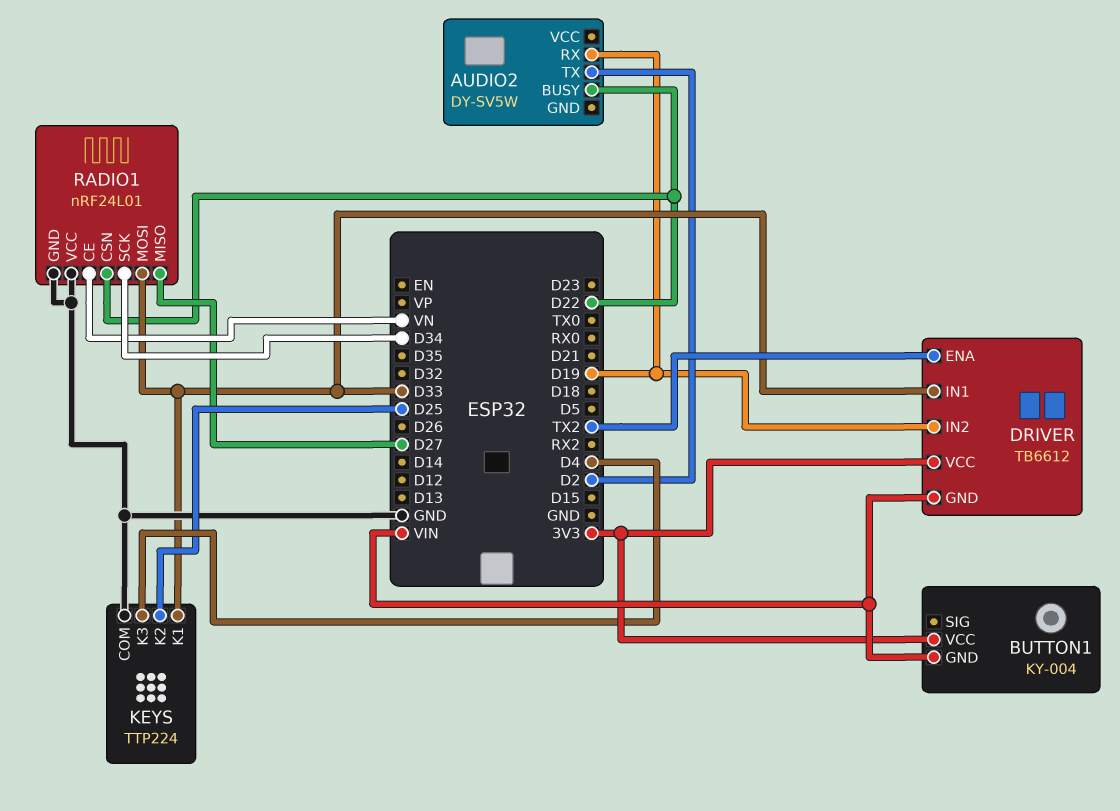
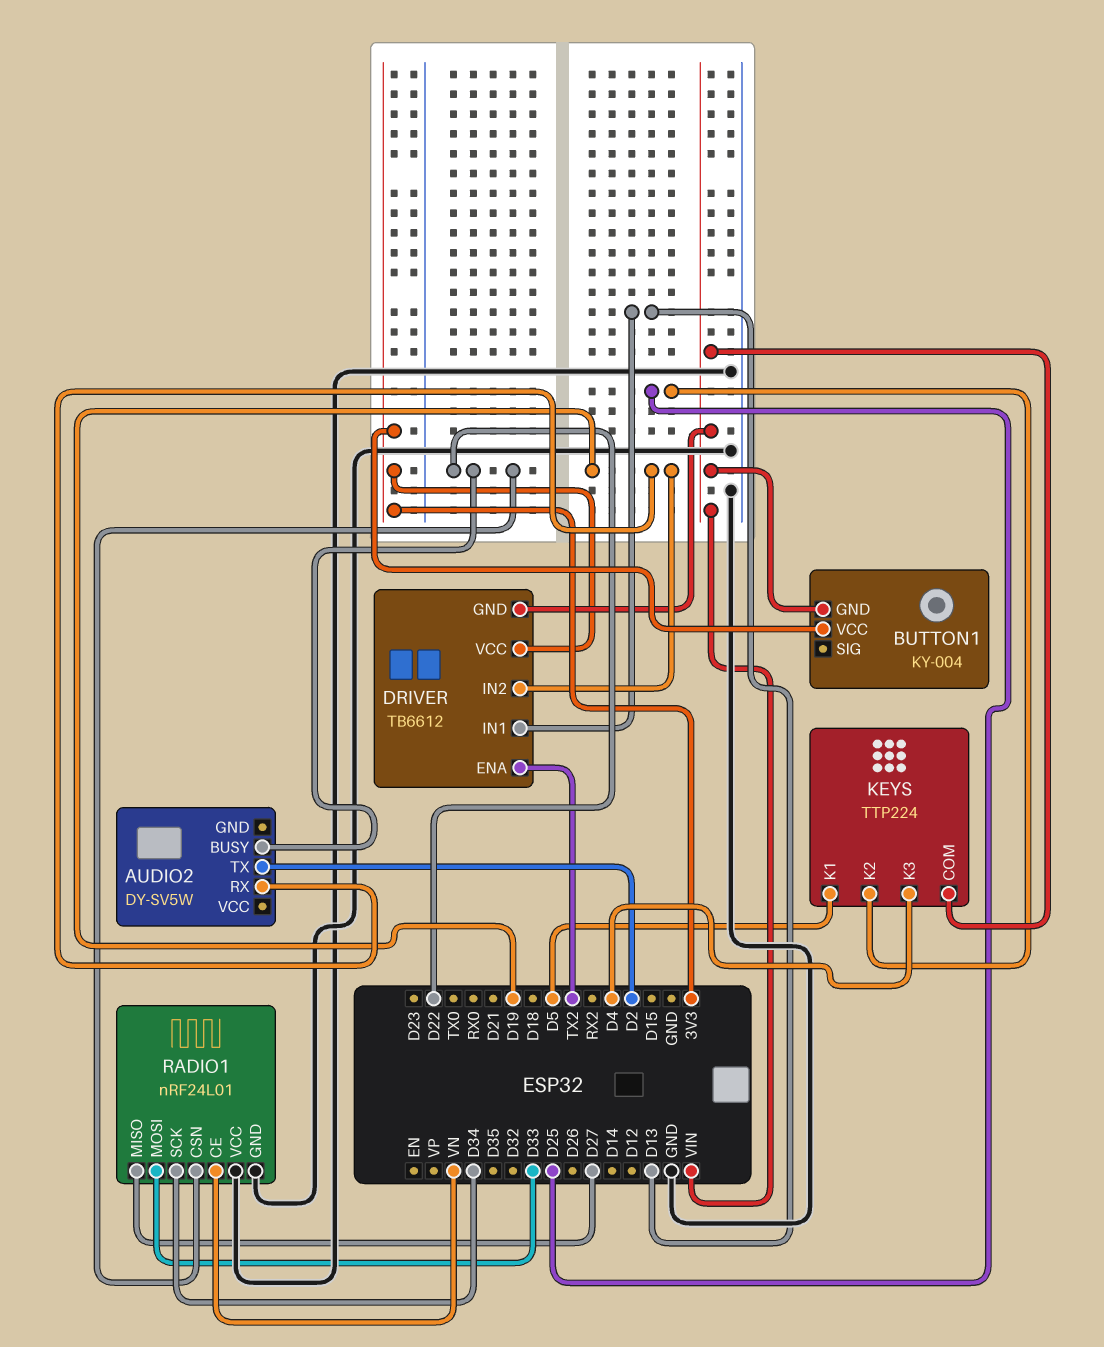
DRIVER pin IN1: D33 -> D13
KEYS pin COM: GND -> VIN
KEYS pin K1: D33 -> D5

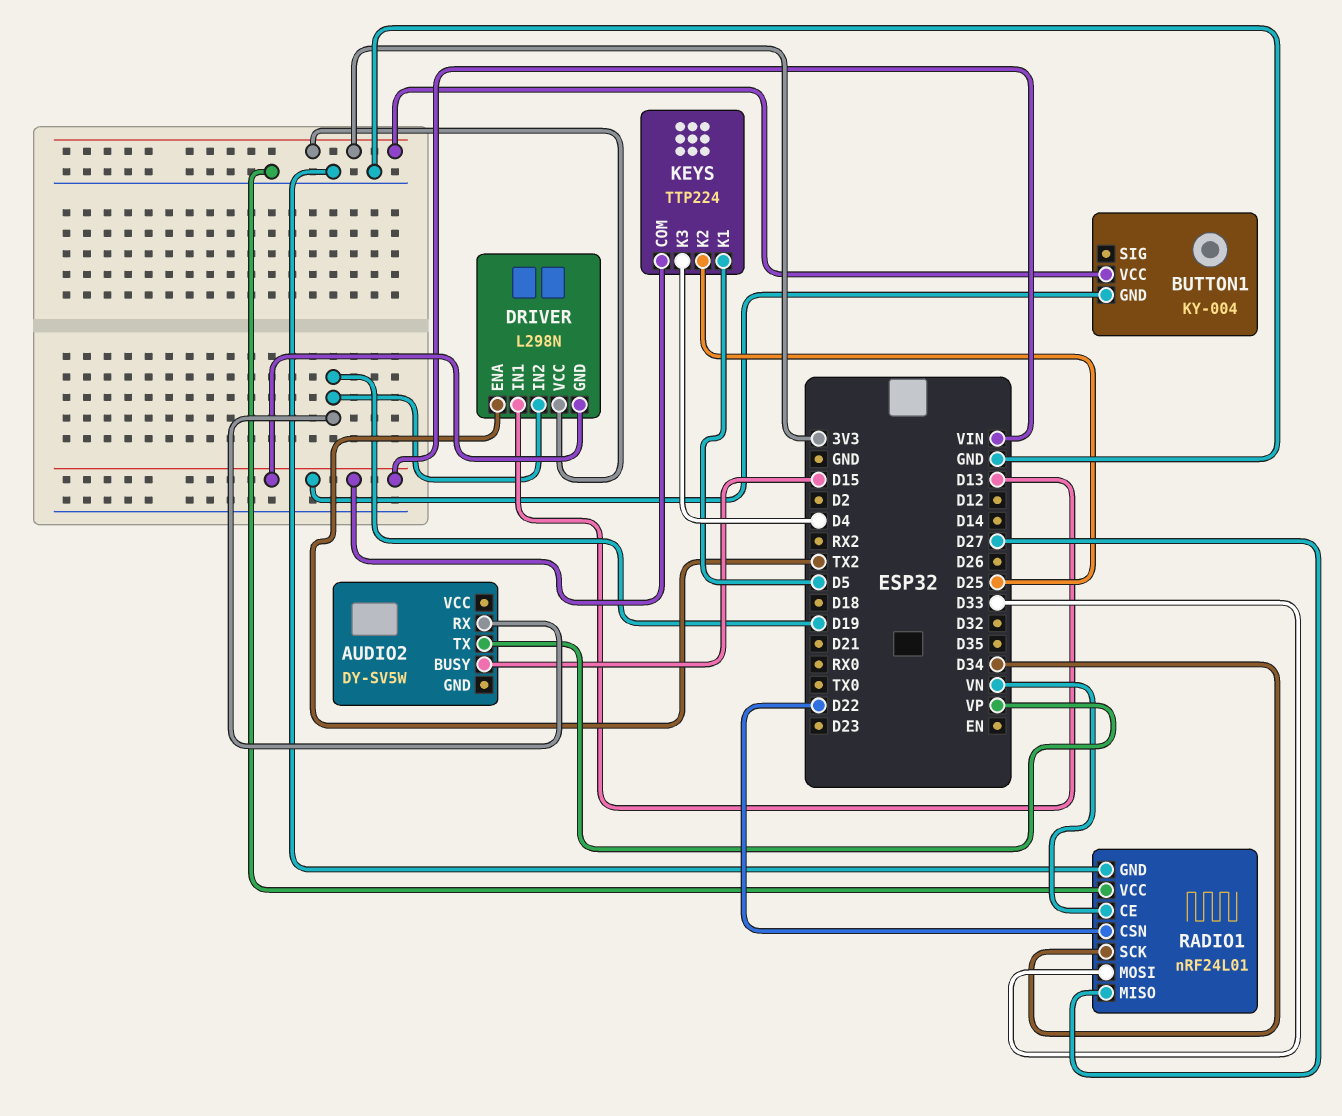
AUDIO2 pin BUSY: D22 -> D15
AUDIO2 pin TX: D2 -> VP
DRIVER: TB6612 -> L298N

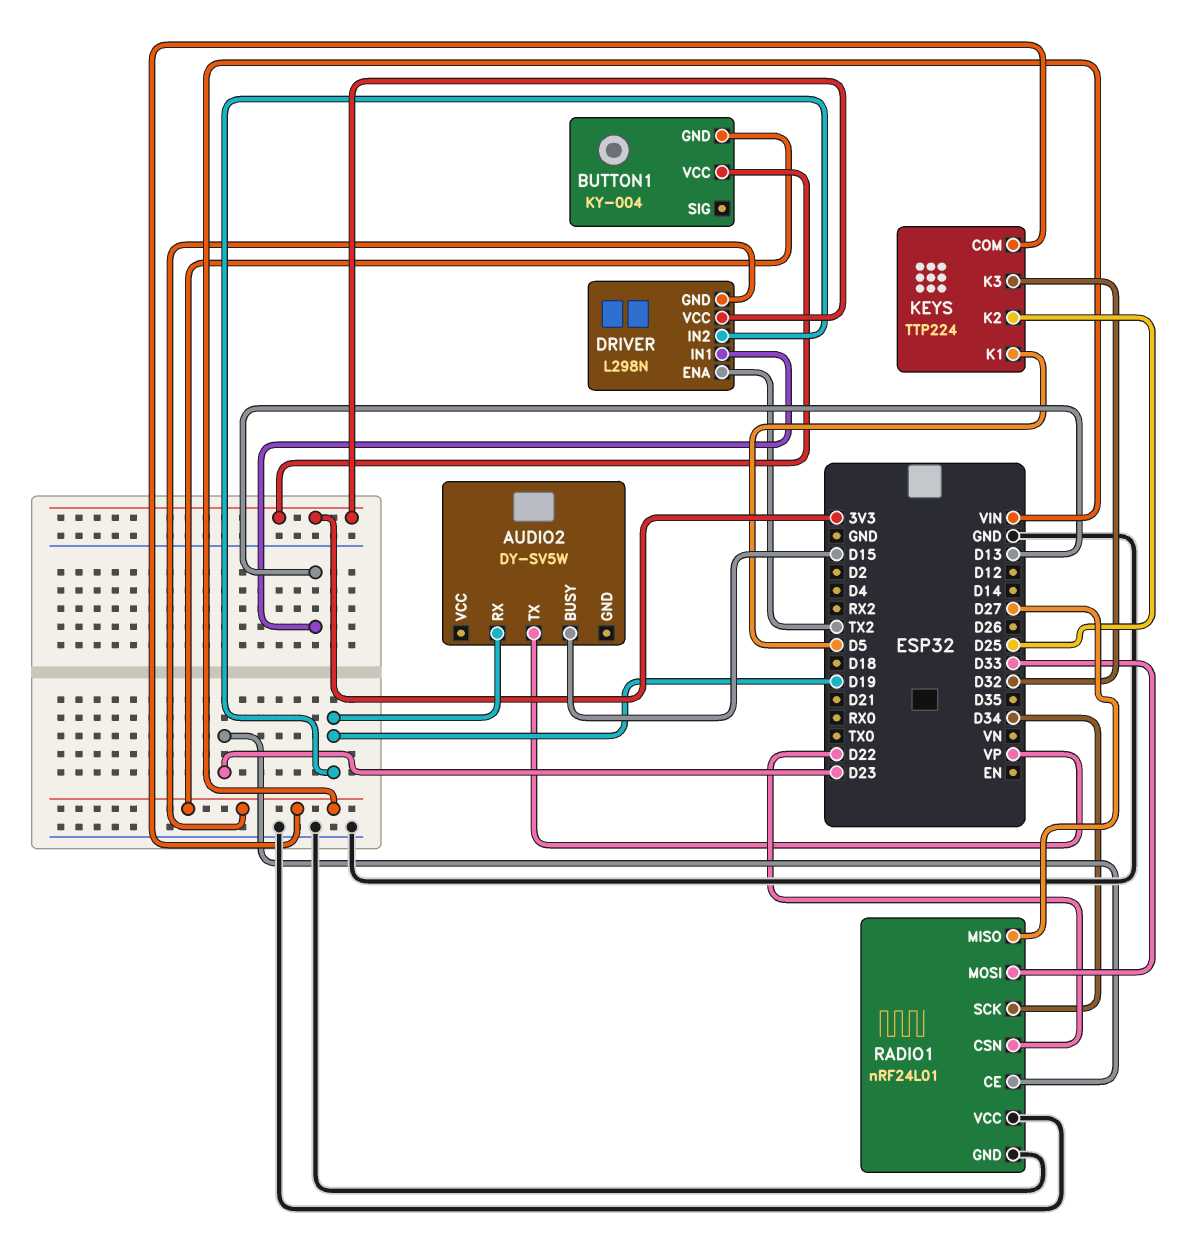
KEYS pin K3: D4 -> D32
RADIO1 pin CE: VN -> D23

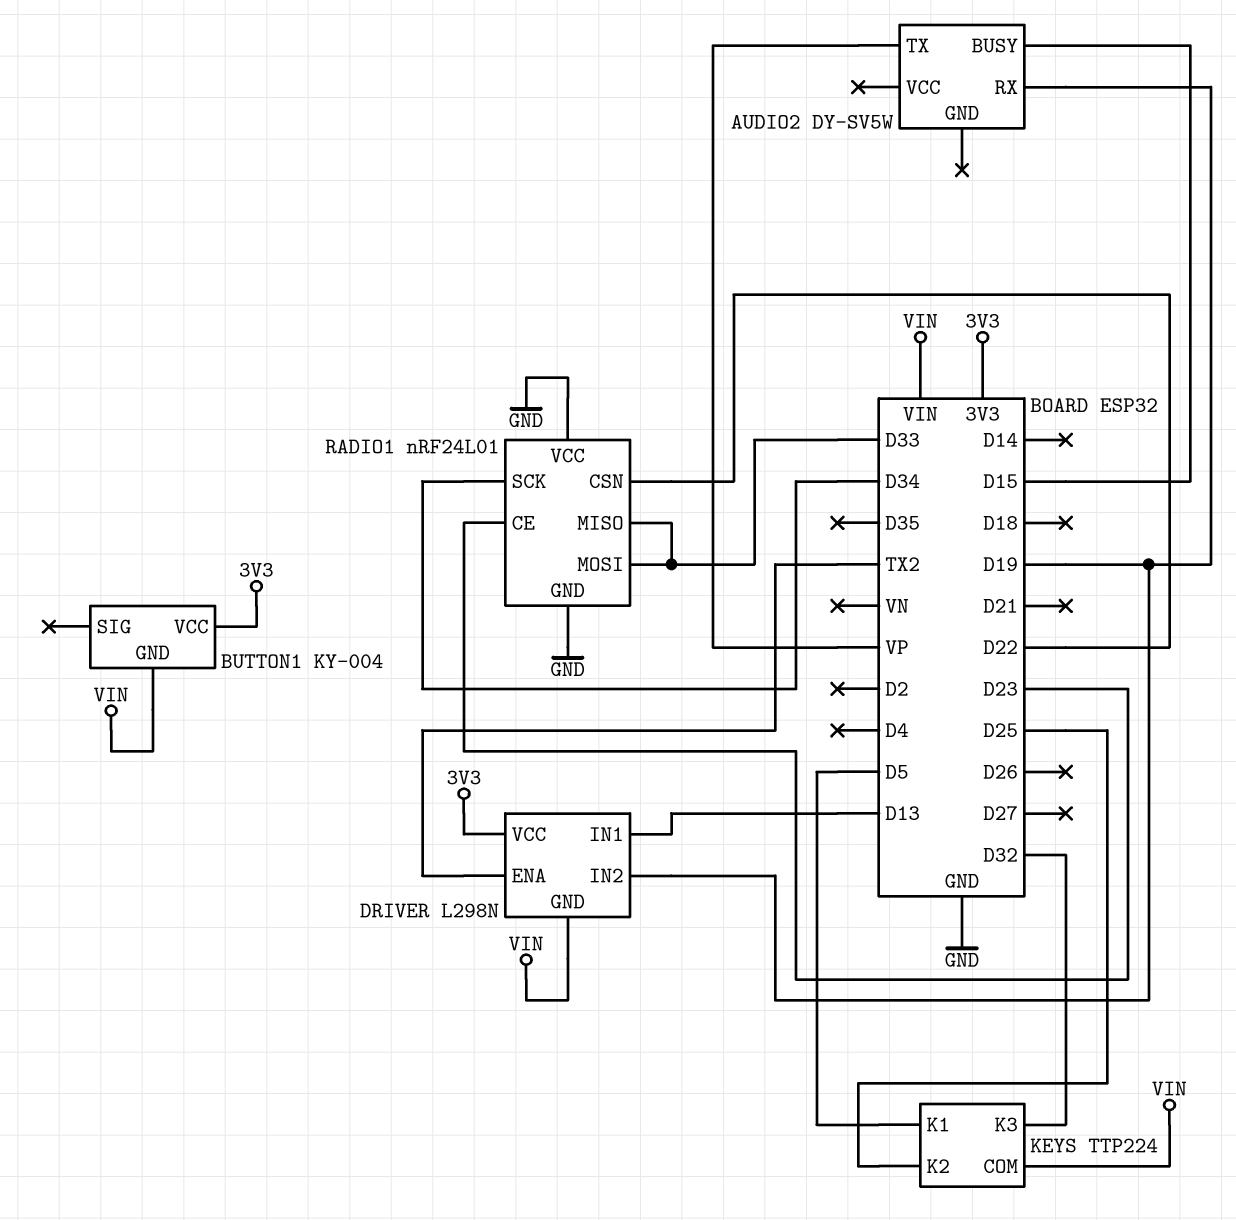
RADIO1 pin MISO: D27 -> D33

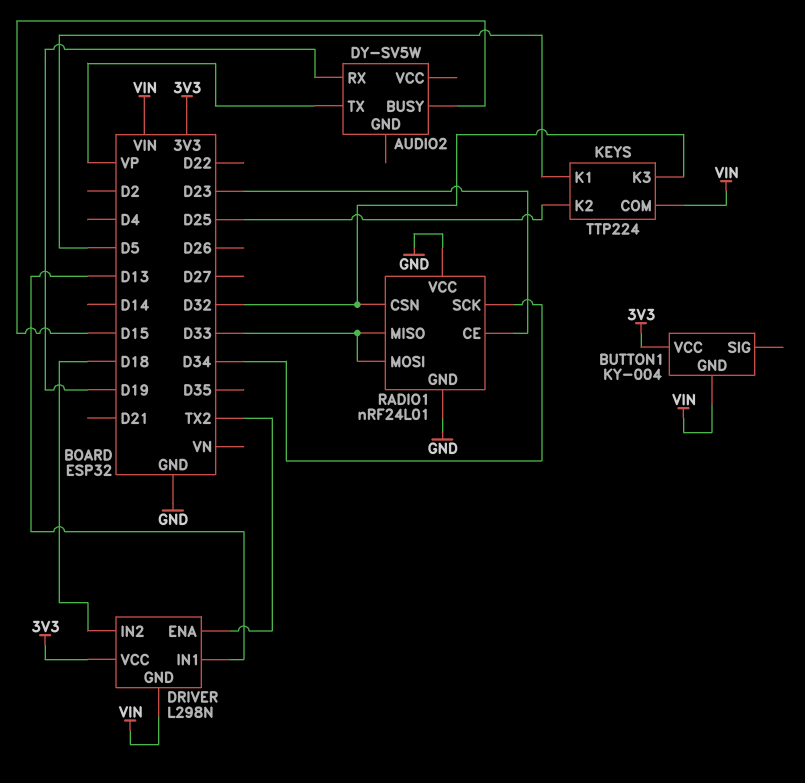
DRIVER pin IN2: D19 -> D18
RADIO1 pin CSN: D22 -> D32

